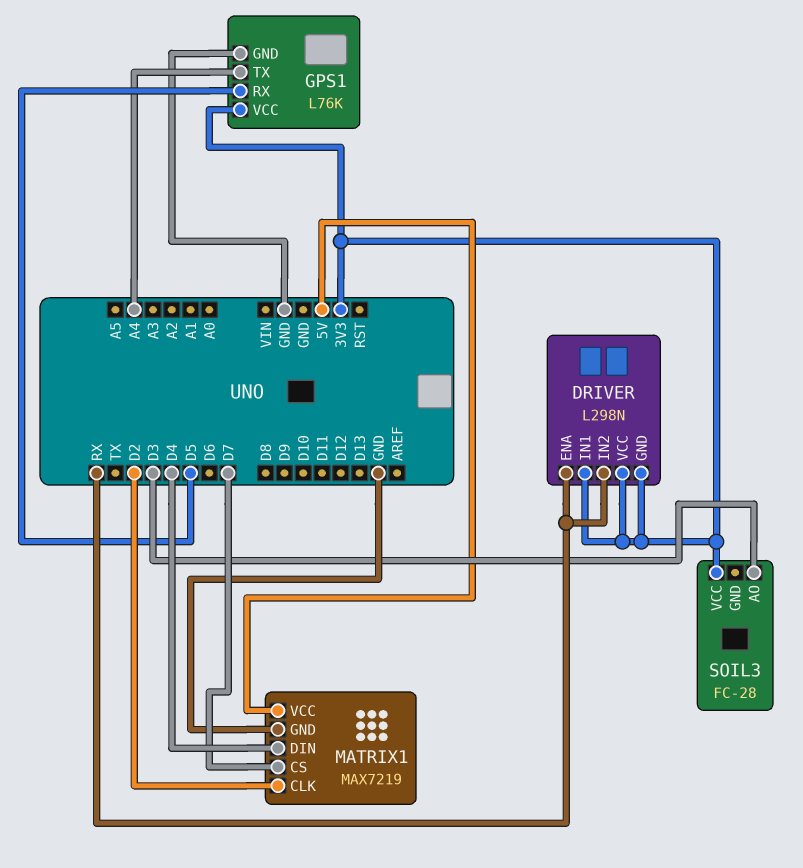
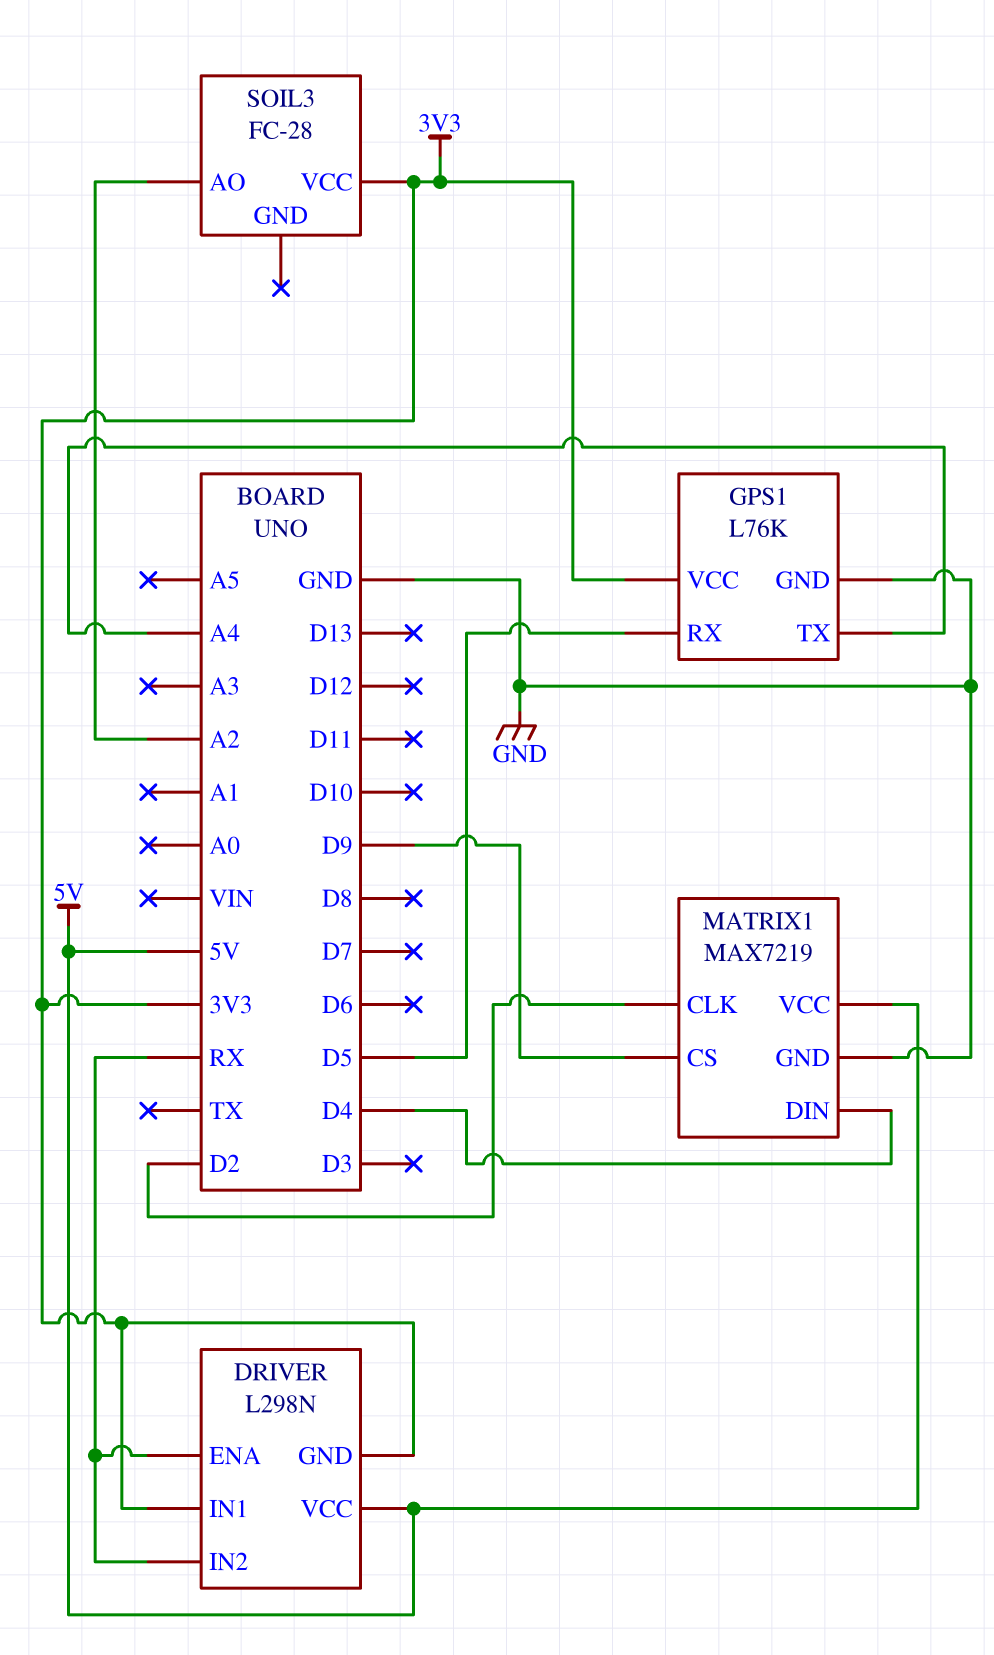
DRIVER pin VCC: 3V3 -> 5V
MATRIX1 pin CS: D7 -> D9
SOIL3 pin AO: D3 -> A2

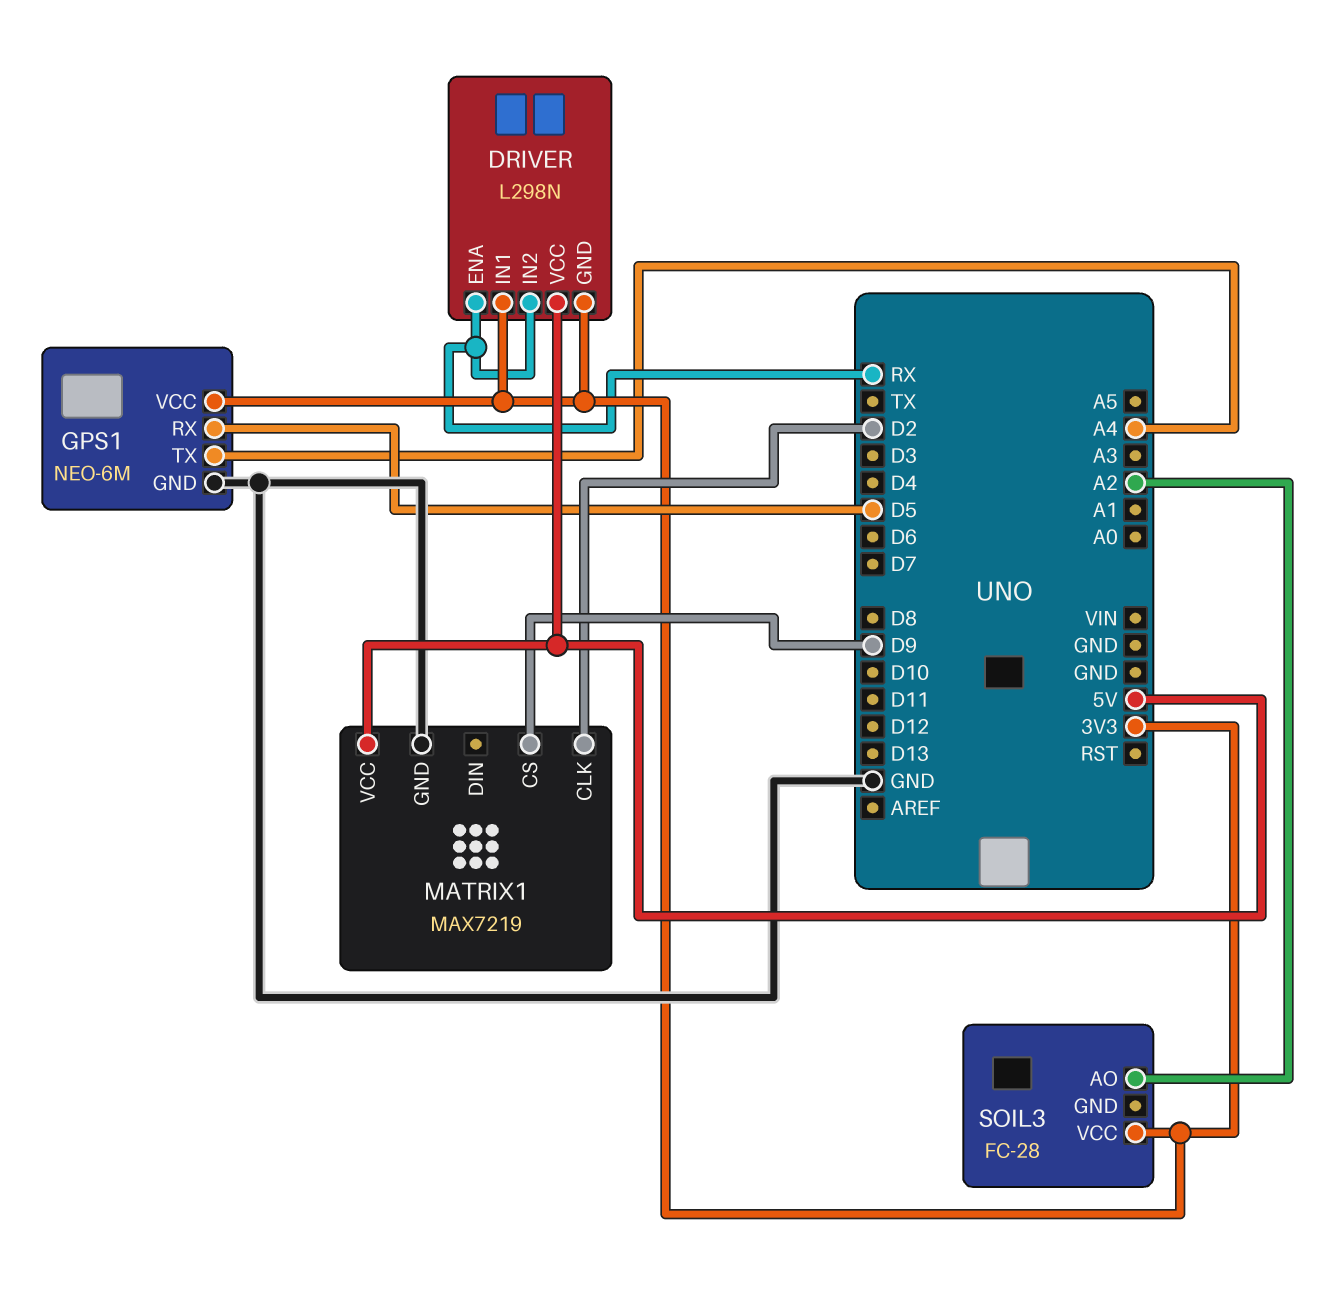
GPS1: L76K -> NEO-6M
MATRIX1 pin DIN: D4 -> none

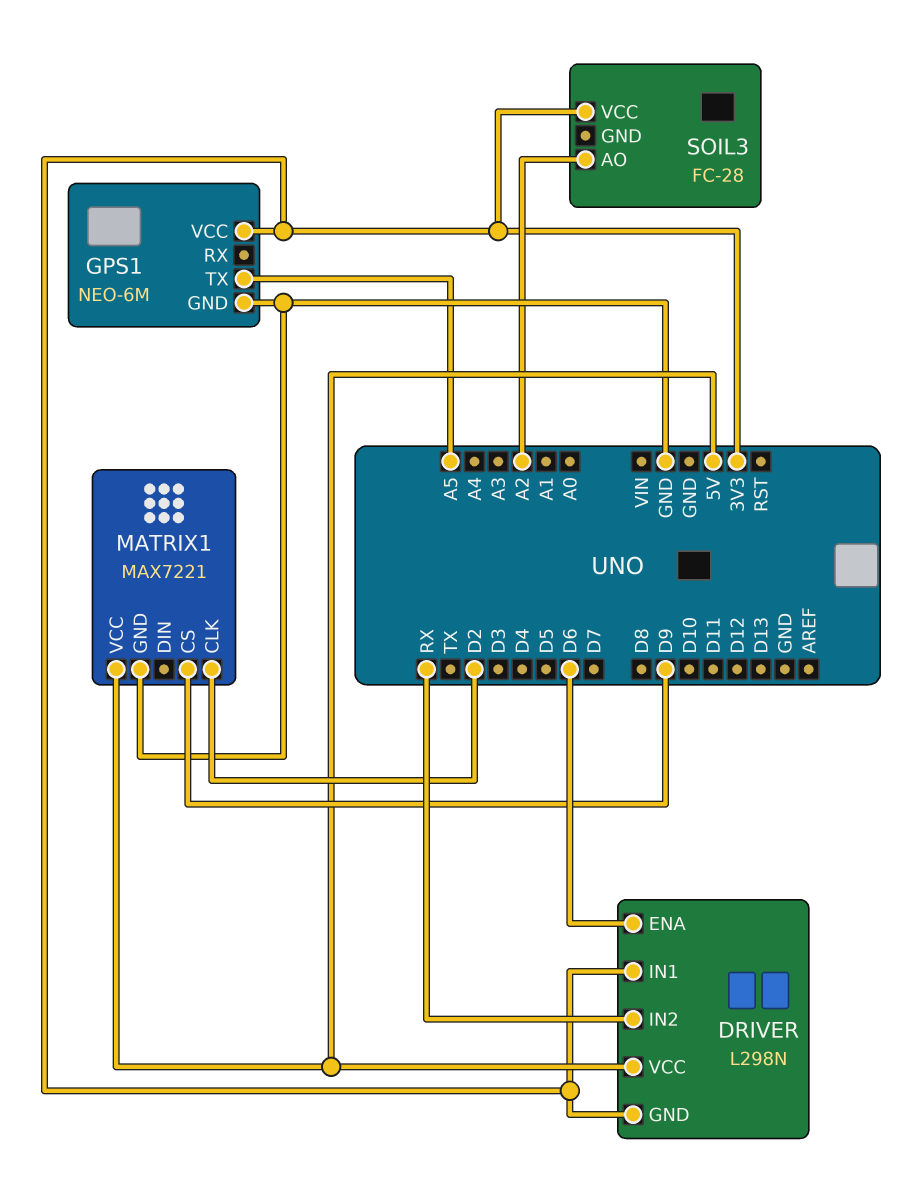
DRIVER pin ENA: RX -> D6
GPS1 pin RX: D5 -> none
GPS1 pin TX: A4 -> A5
MATRIX1: MAX7219 -> MAX7221

